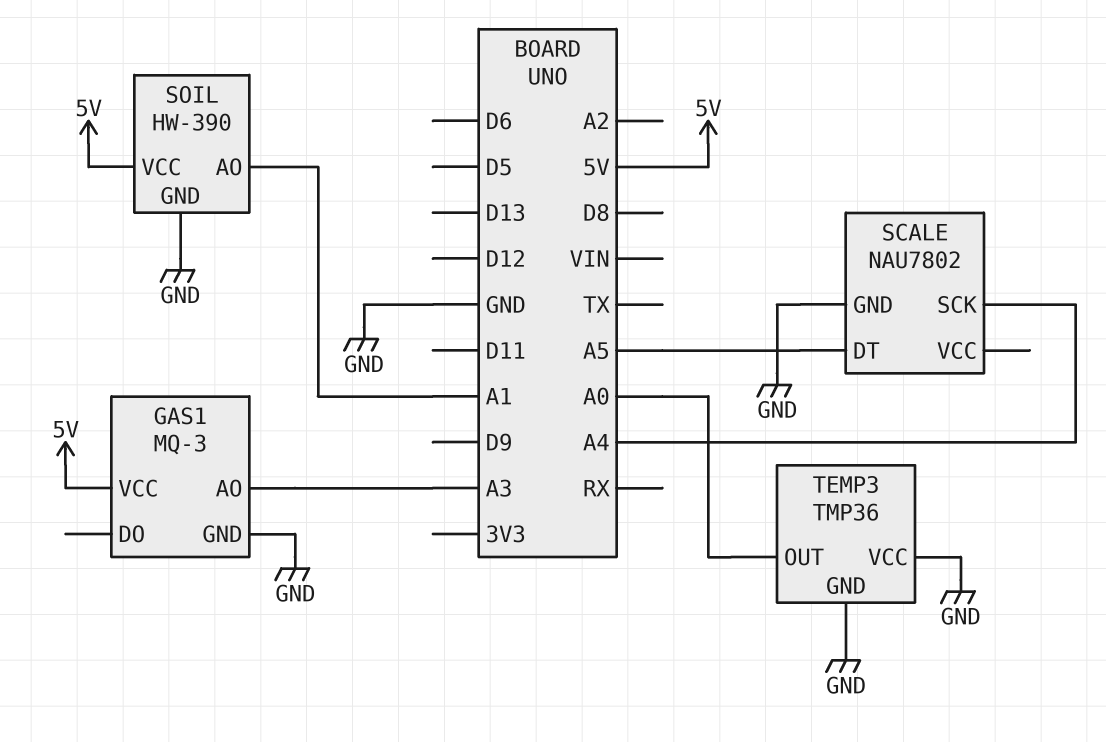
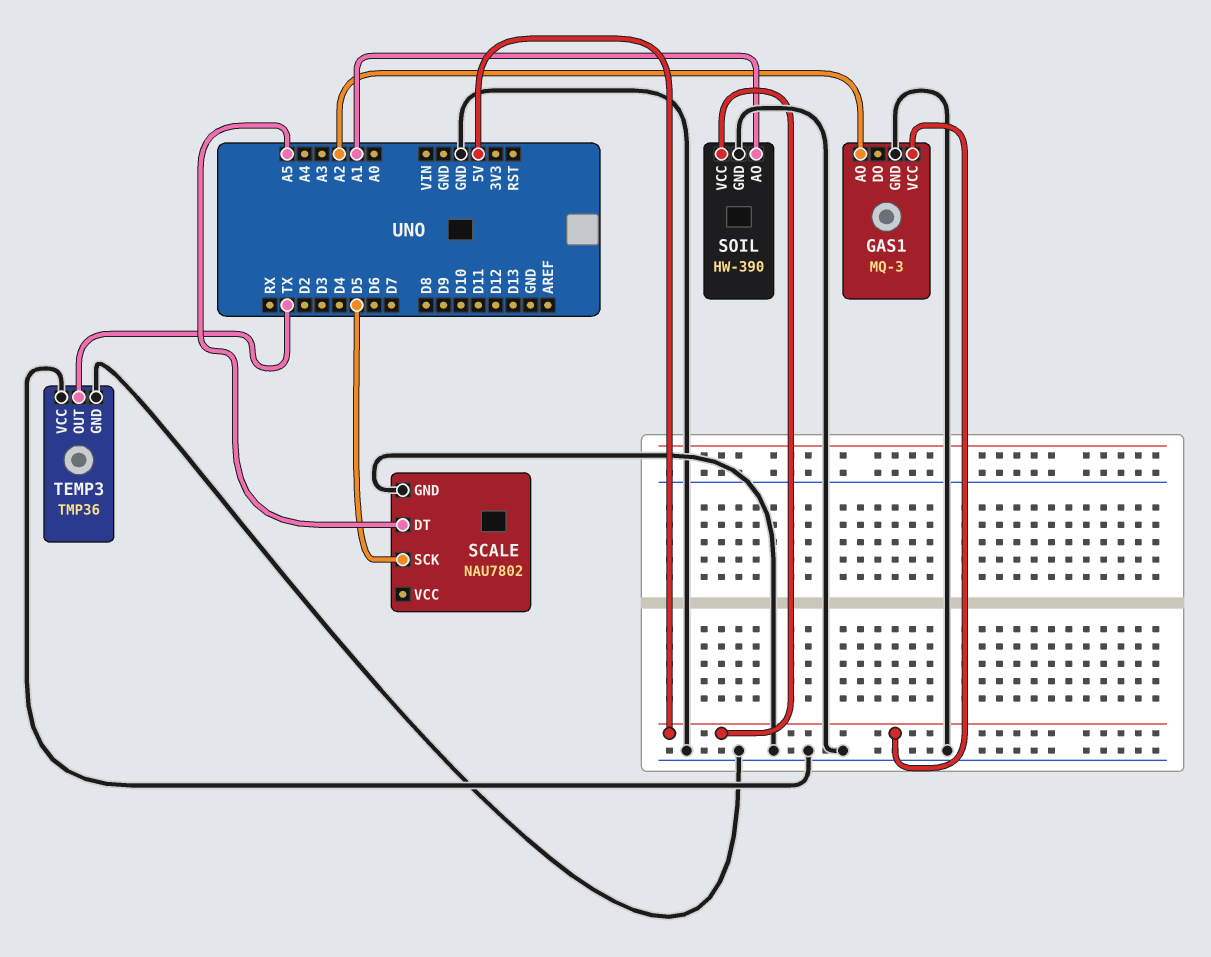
GAS1 pin AO: A3 -> A2
SCALE pin SCK: A4 -> D5
TEMP3 pin OUT: A0 -> TX

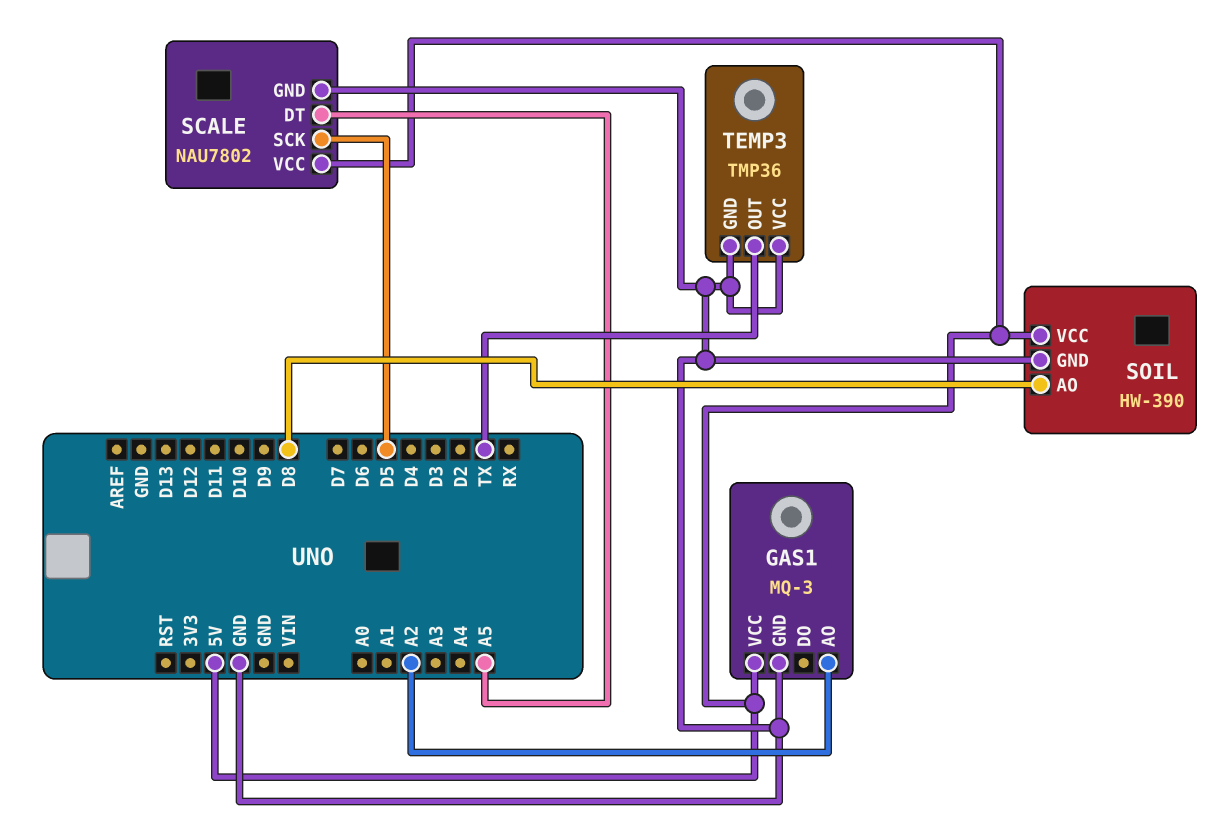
SCALE pin VCC: none -> 5V
SOIL pin AO: A1 -> D8

